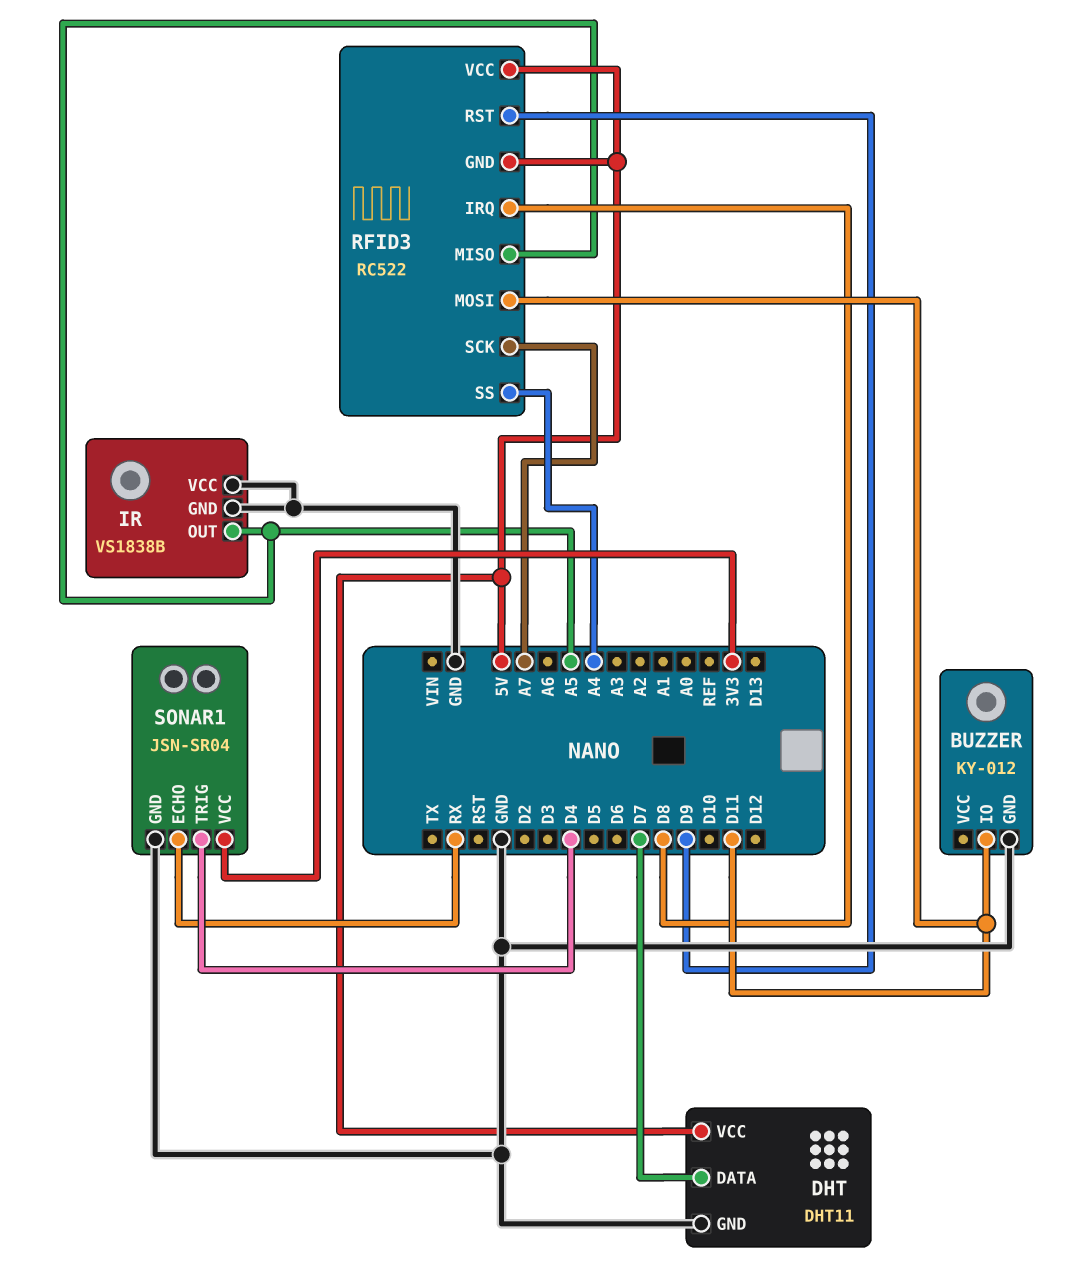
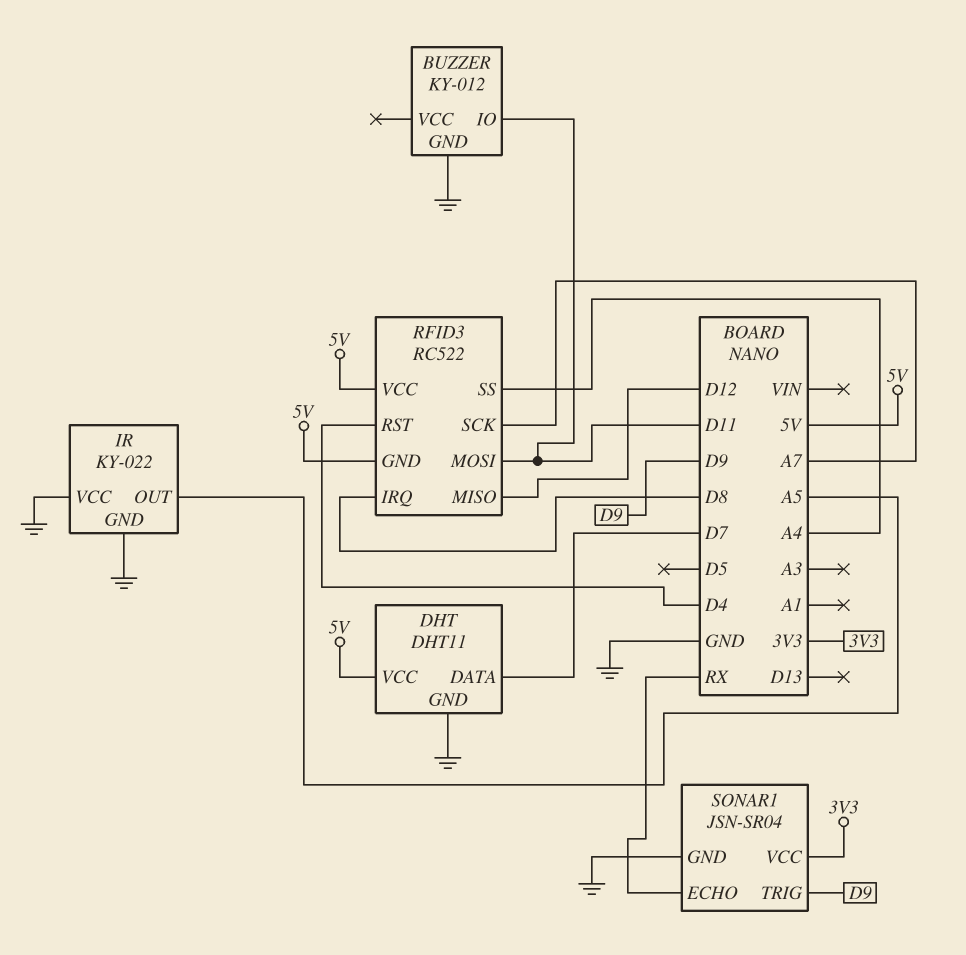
IR: VS1838B -> KY-022
RFID3 pin MISO: A5 -> D12
RFID3 pin RST: D9 -> D4
SONAR1 pin TRIG: D4 -> D9

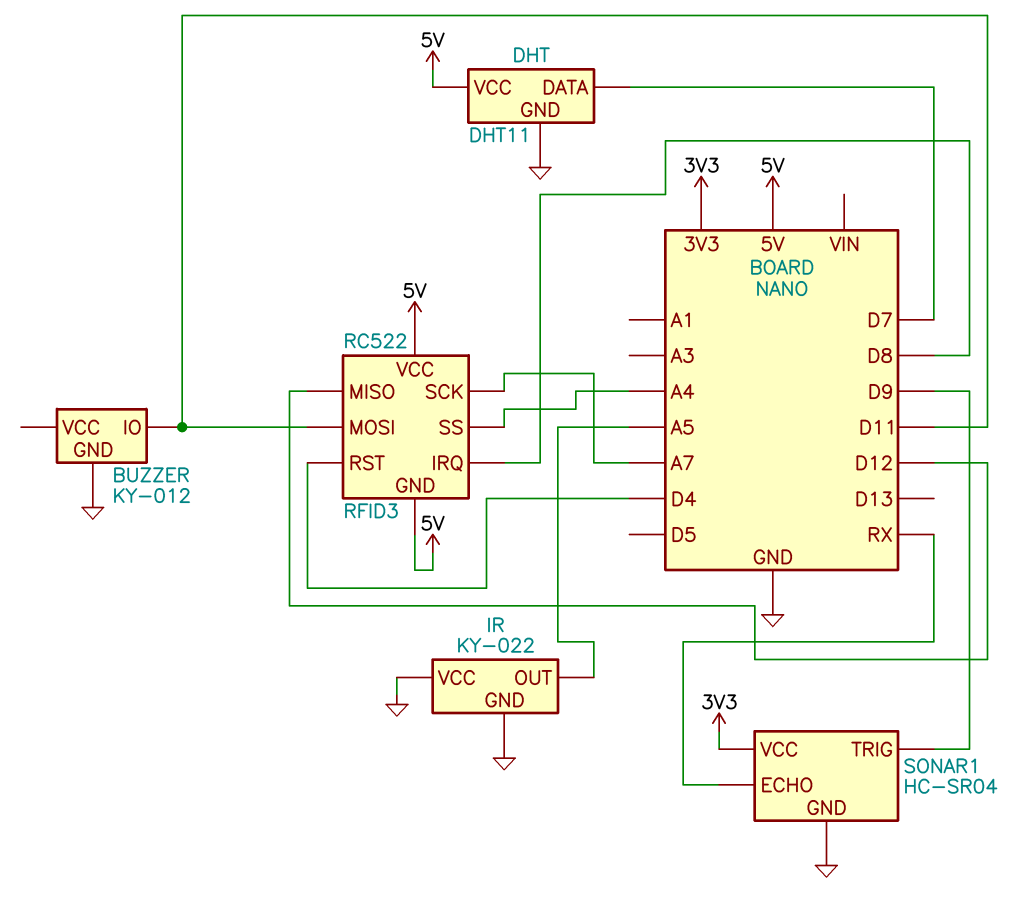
SONAR1: JSN-SR04 -> HC-SR04

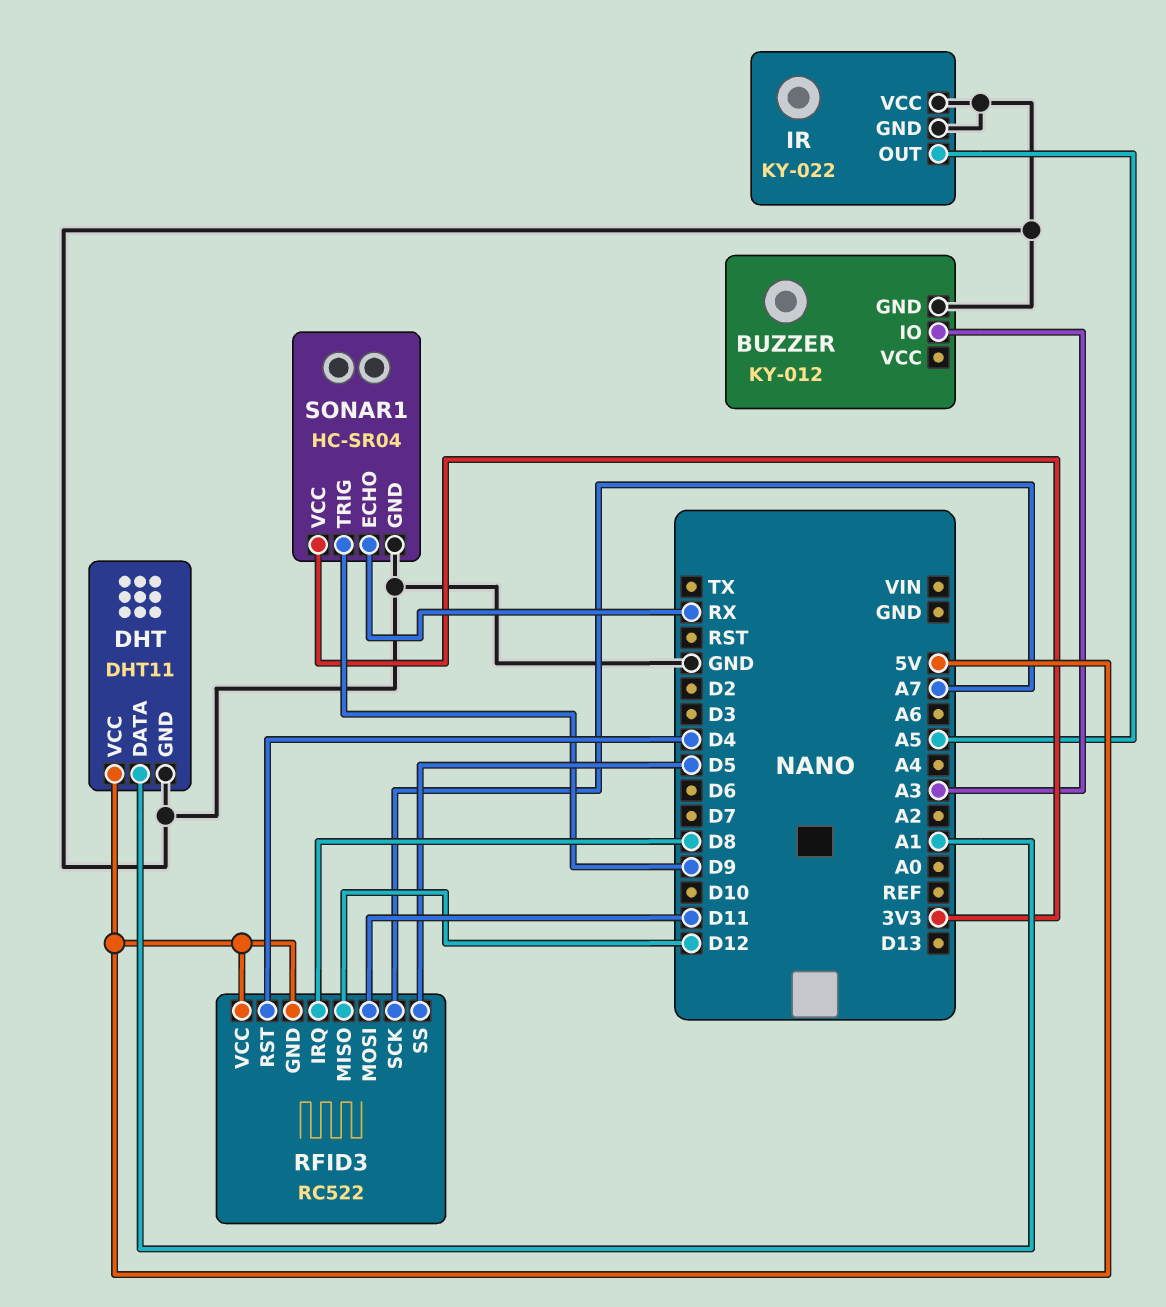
BUZZER pin IO: D11 -> A3
DHT pin DATA: D7 -> A1
RFID3 pin SS: A4 -> D5

